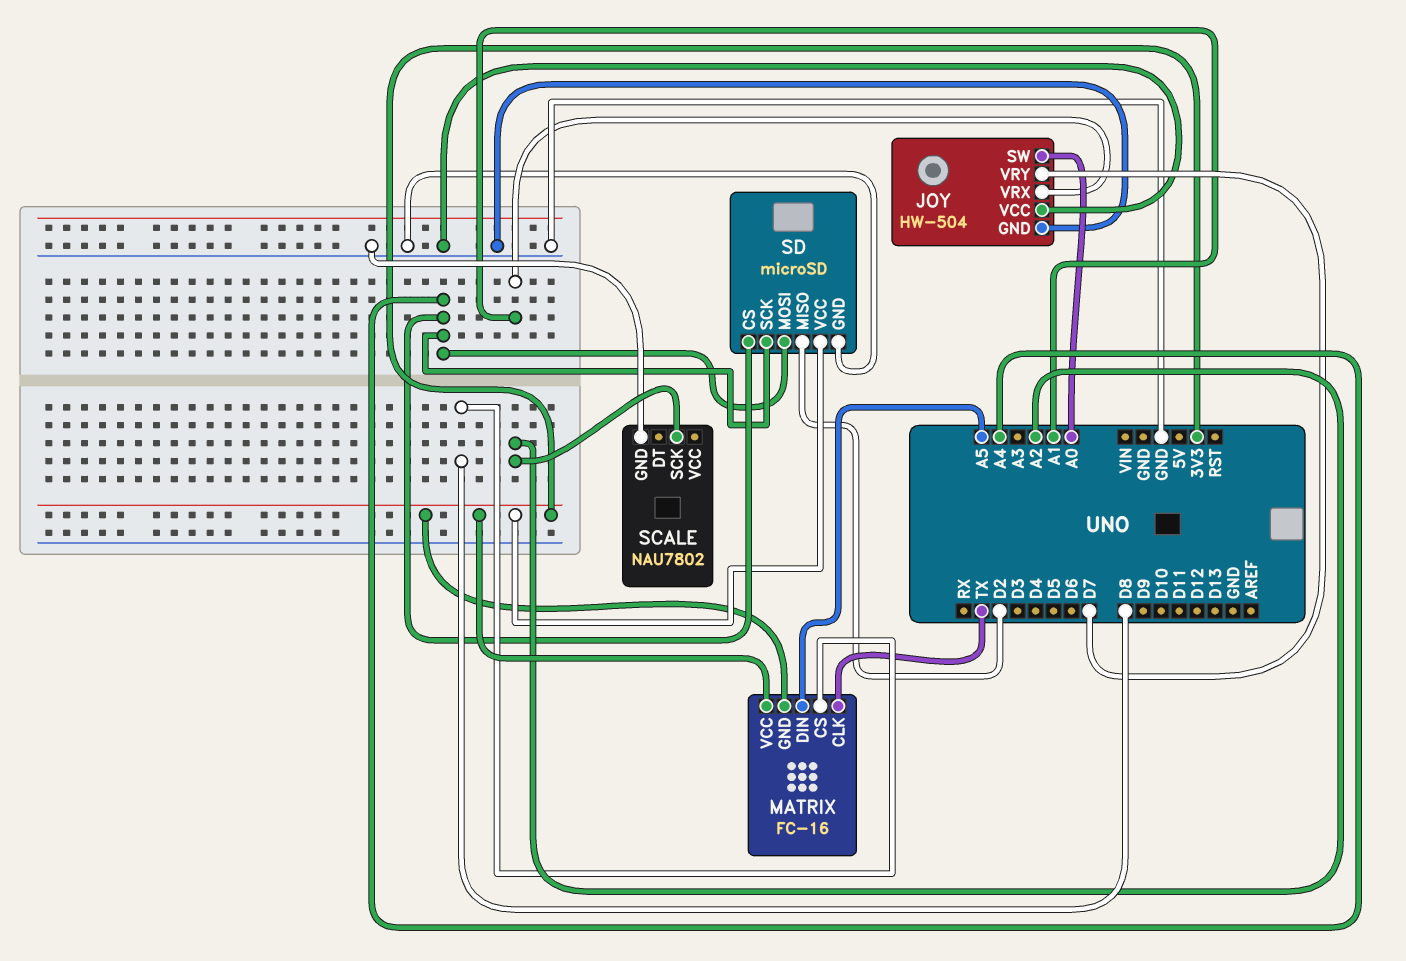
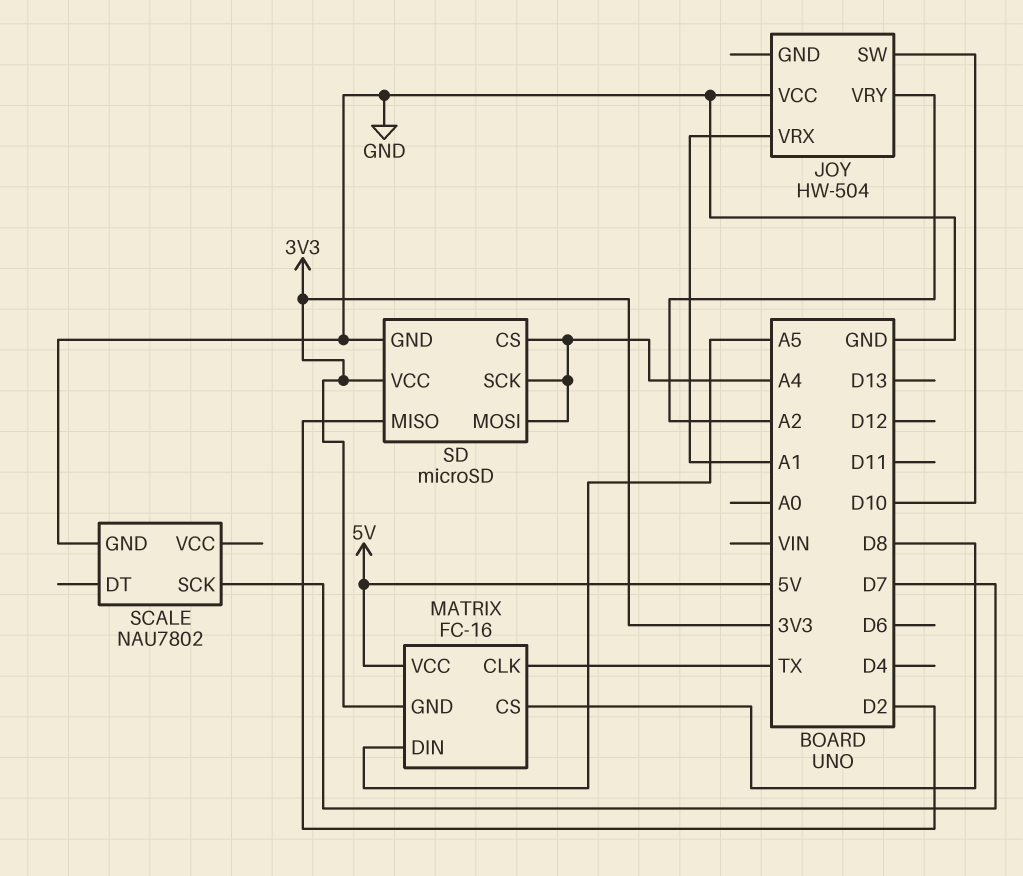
JOY pin GND: GND -> none
JOY pin SW: A0 -> D10
JOY pin VRY: D7 -> A2
MATRIX pin VCC: 3V3 -> 5V
SCALE pin SCK: A2 -> D7

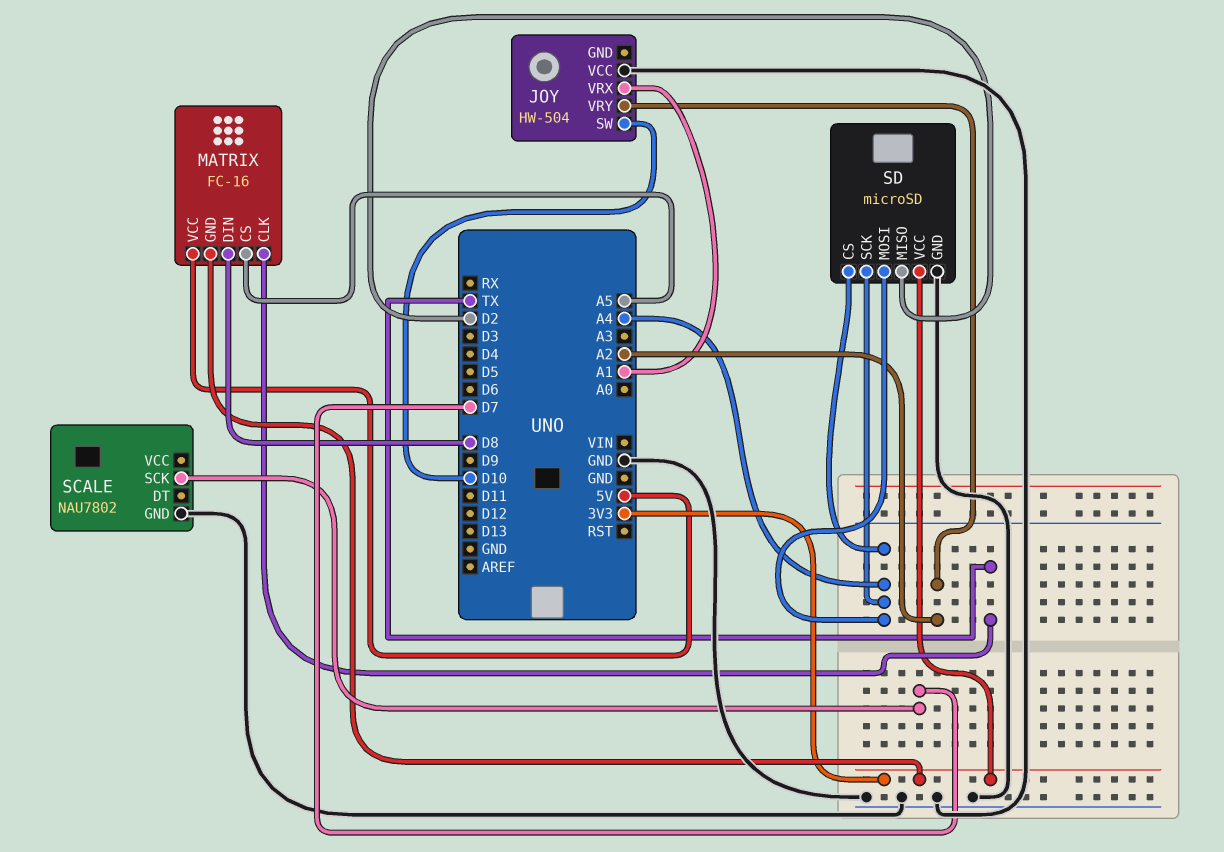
MATRIX pin CS: D8 -> A5
MATRIX pin DIN: A5 -> D8

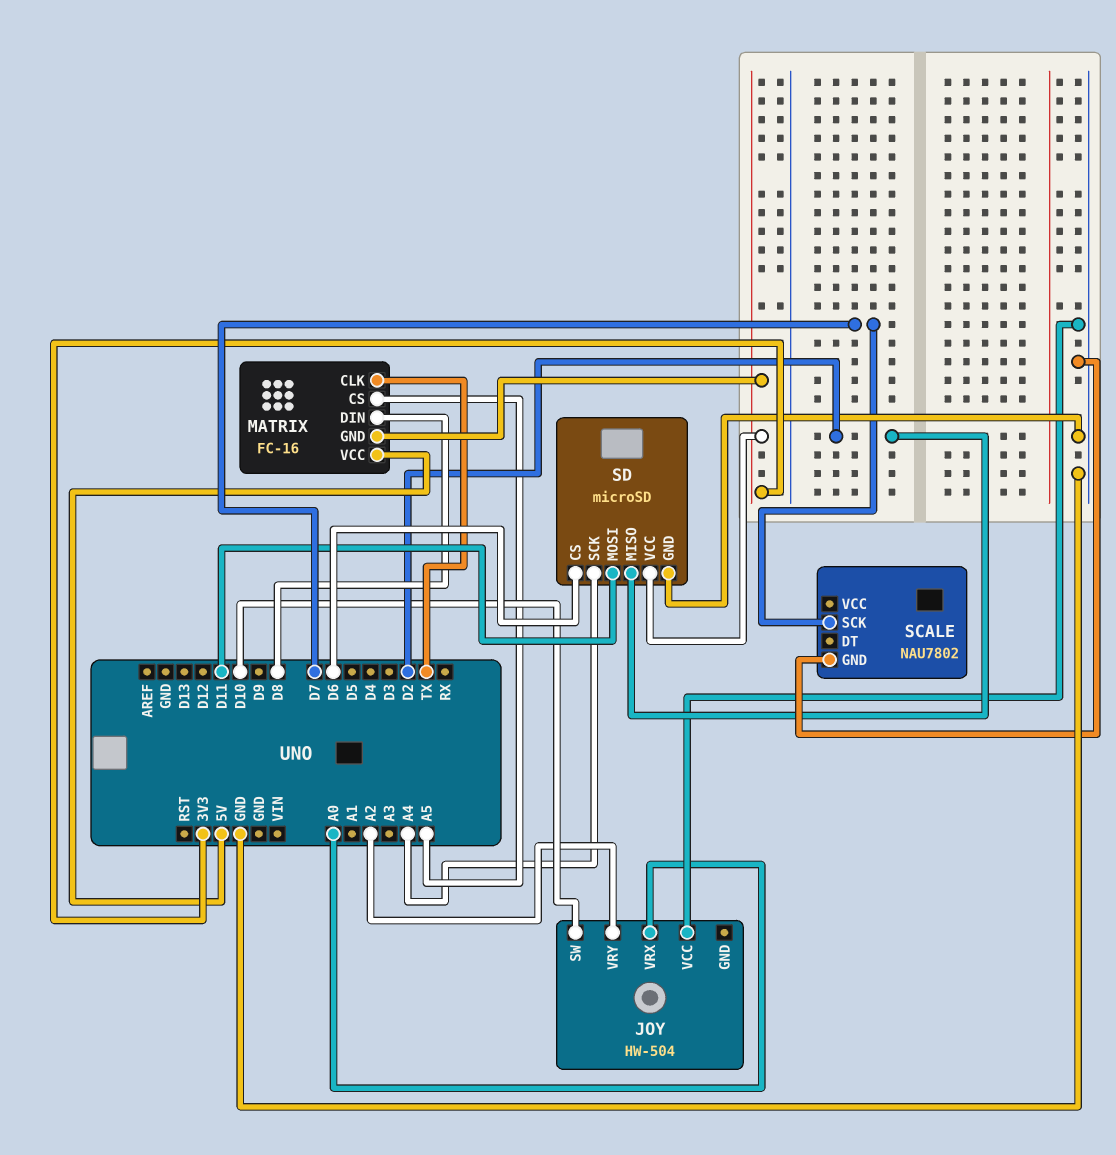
JOY pin VRX: A1 -> A0
SD pin CS: A4 -> D6
SD pin MOSI: A4 -> D11

